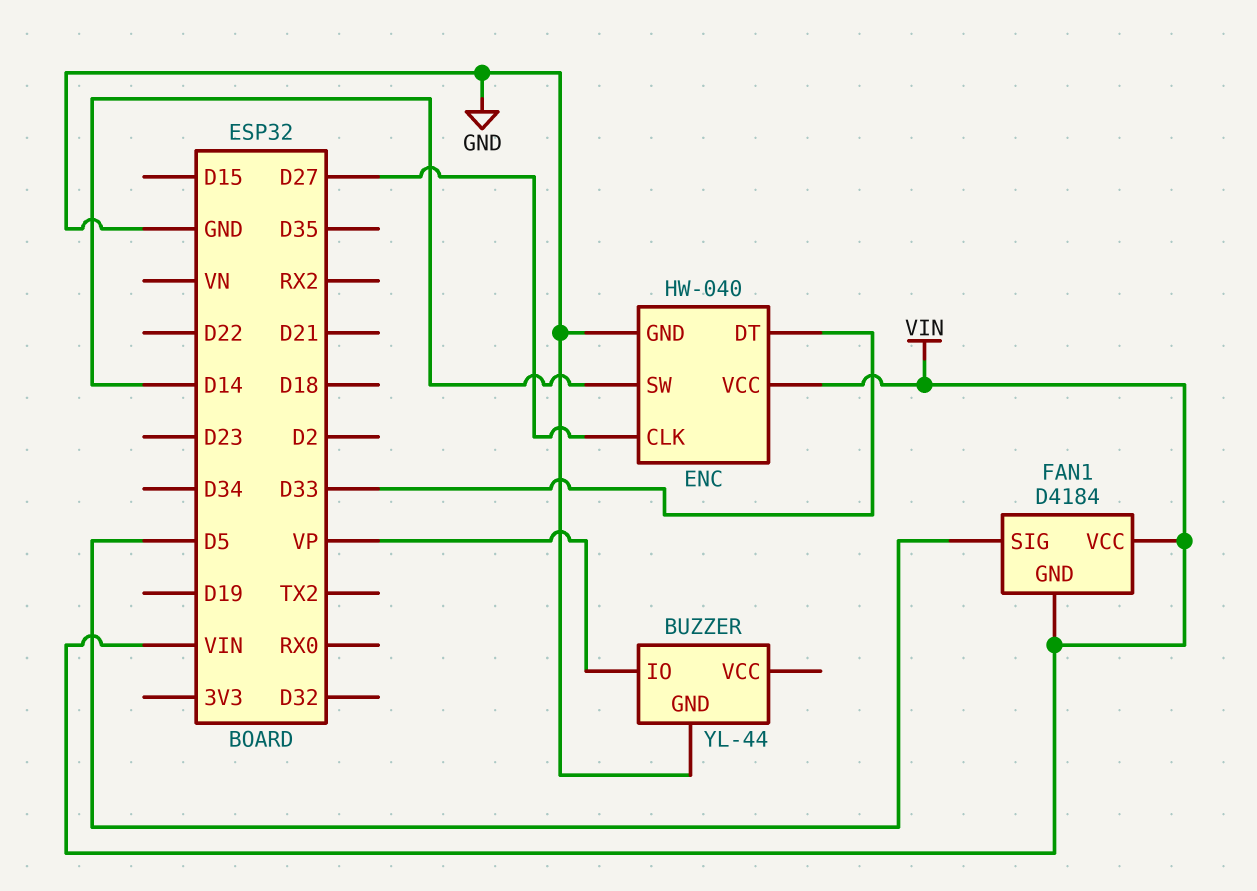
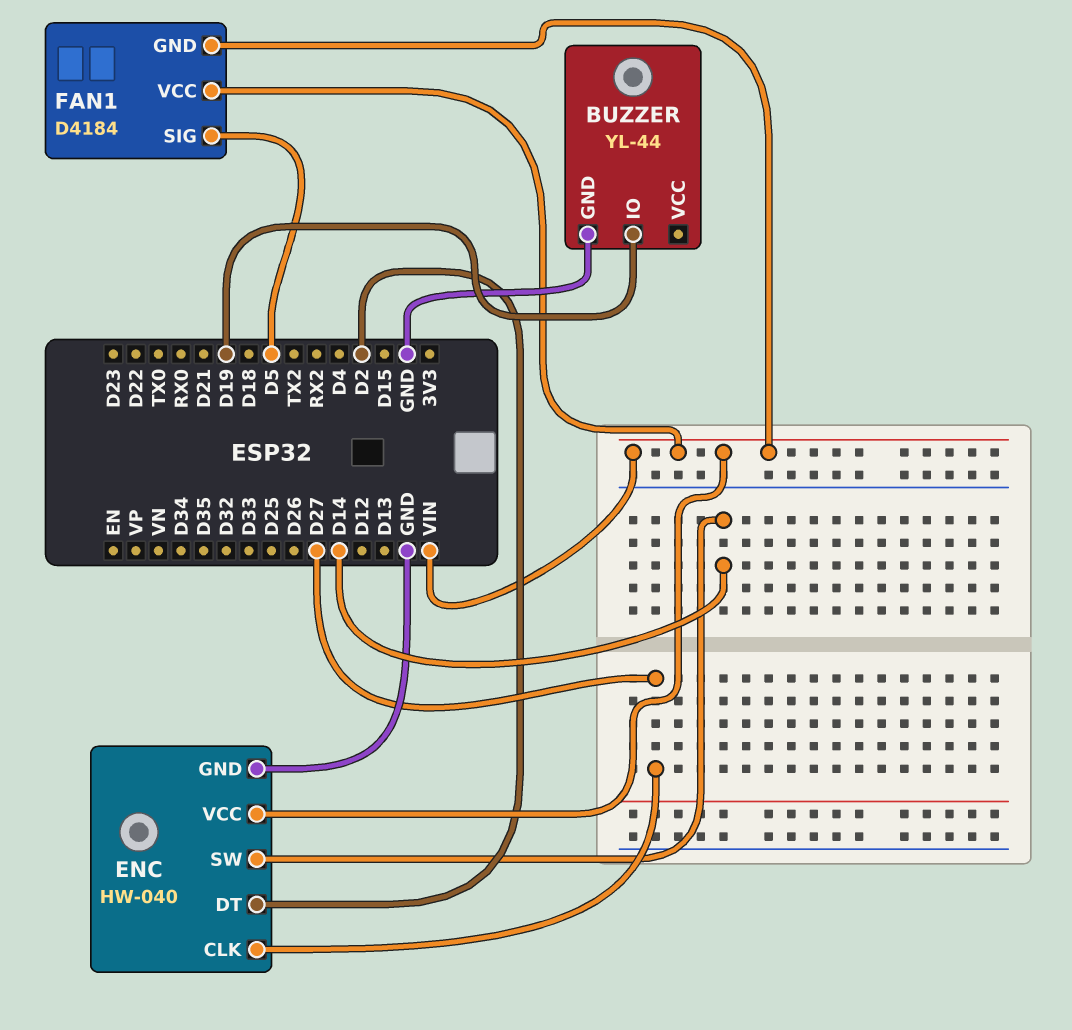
BUZZER pin IO: VP -> D19
ENC pin DT: D33 -> D2

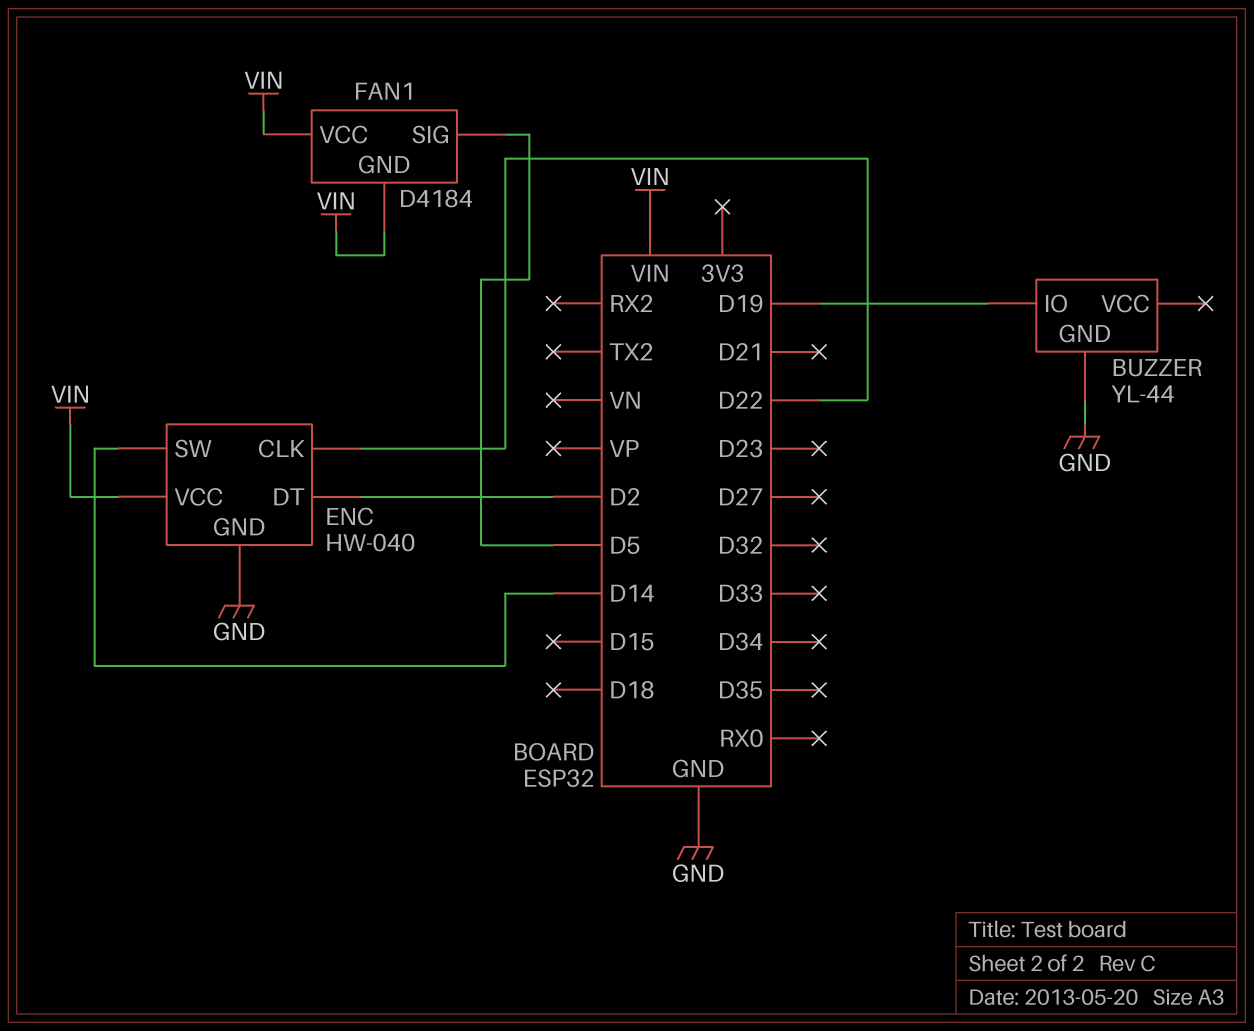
ENC pin CLK: D27 -> D22

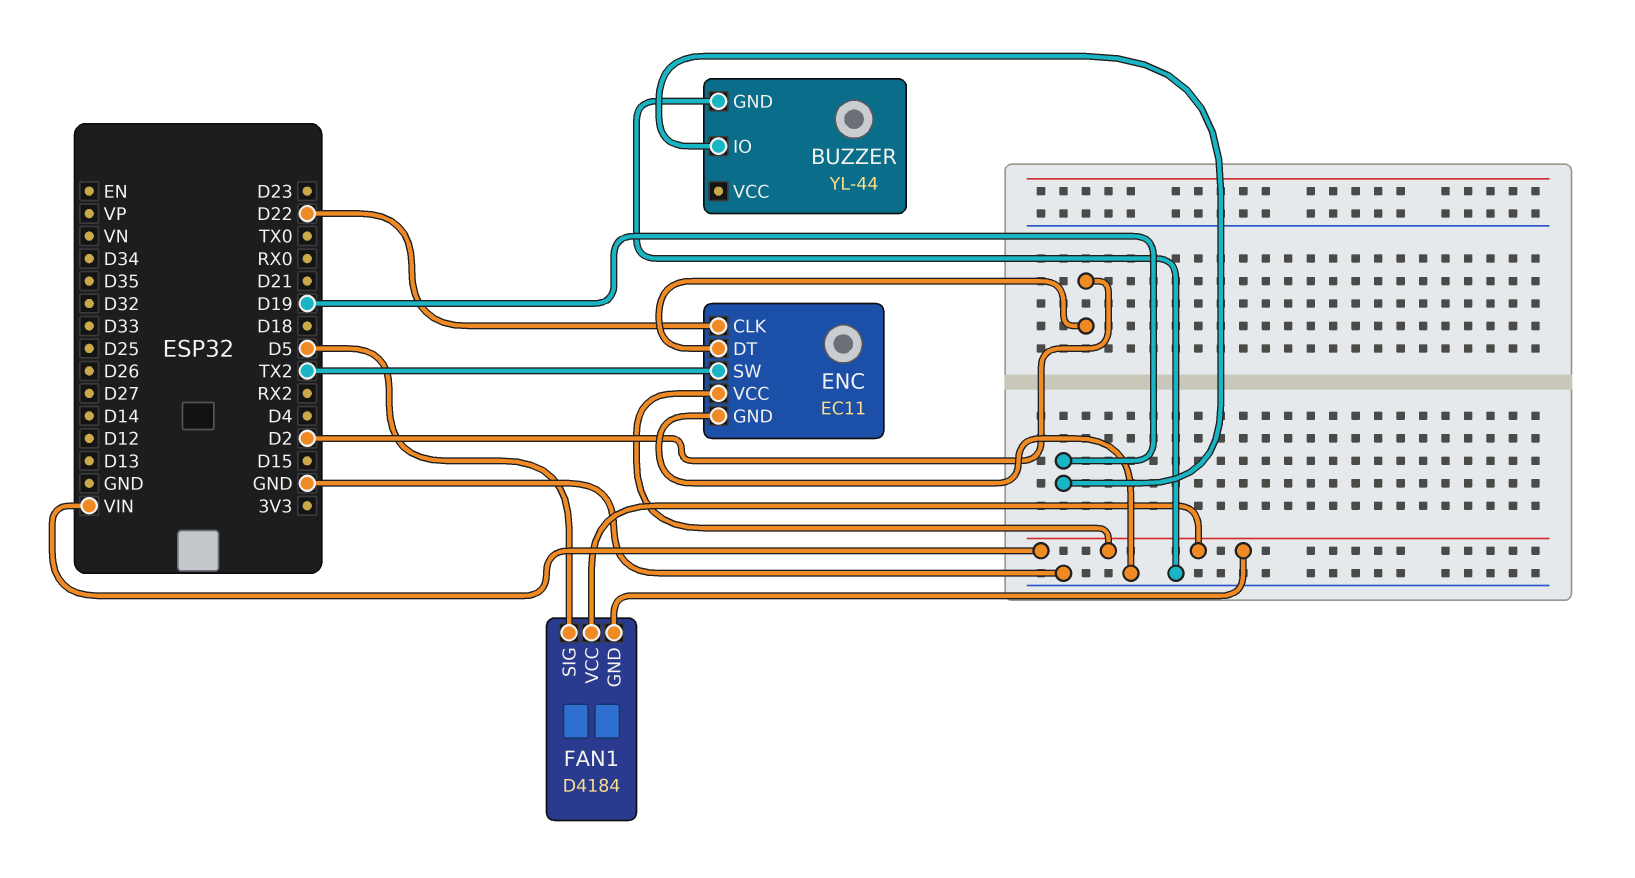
ENC: HW-040 -> EC11
ENC pin SW: D14 -> TX2

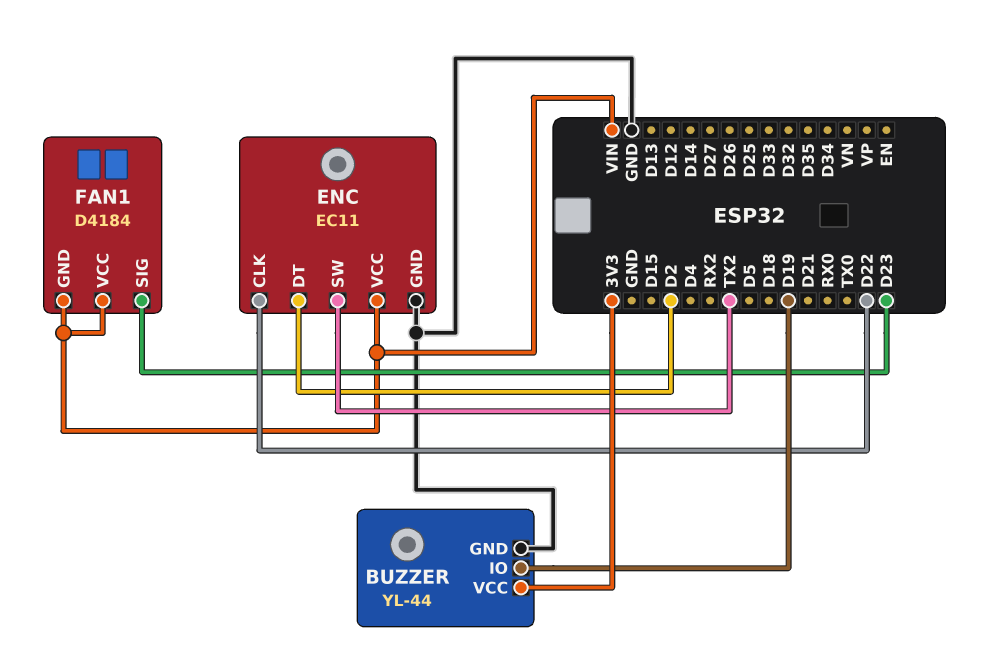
BUZZER pin VCC: none -> 3V3
FAN1 pin SIG: D5 -> D23

